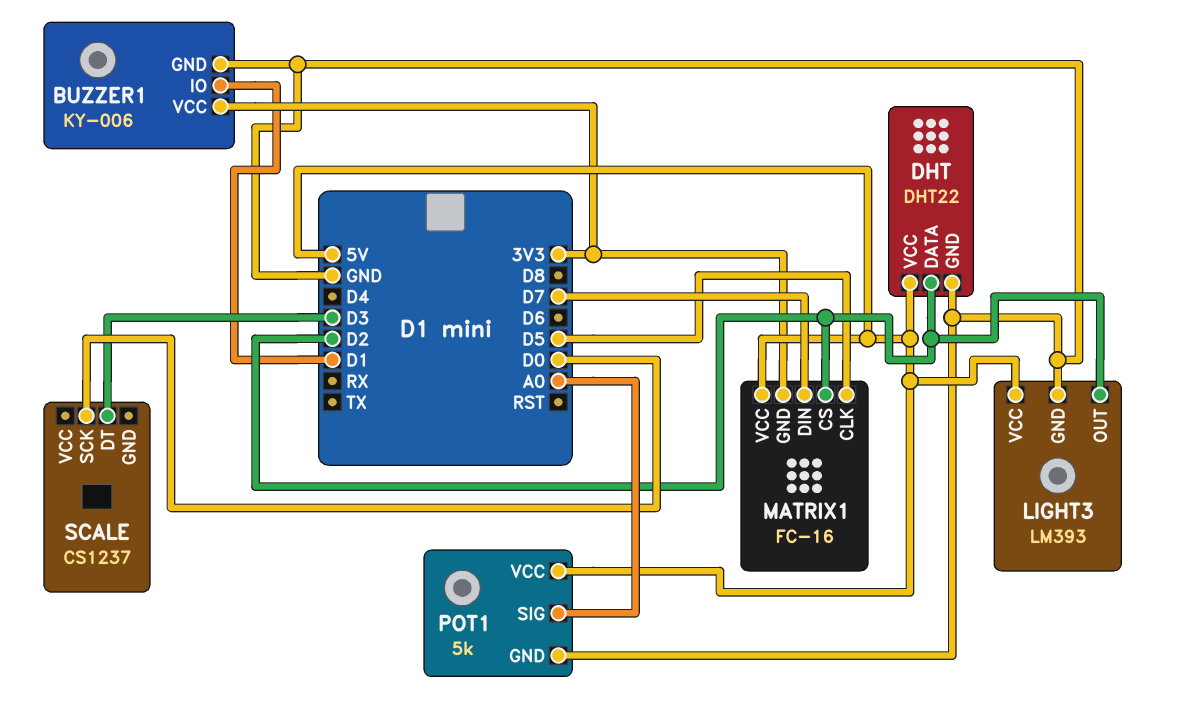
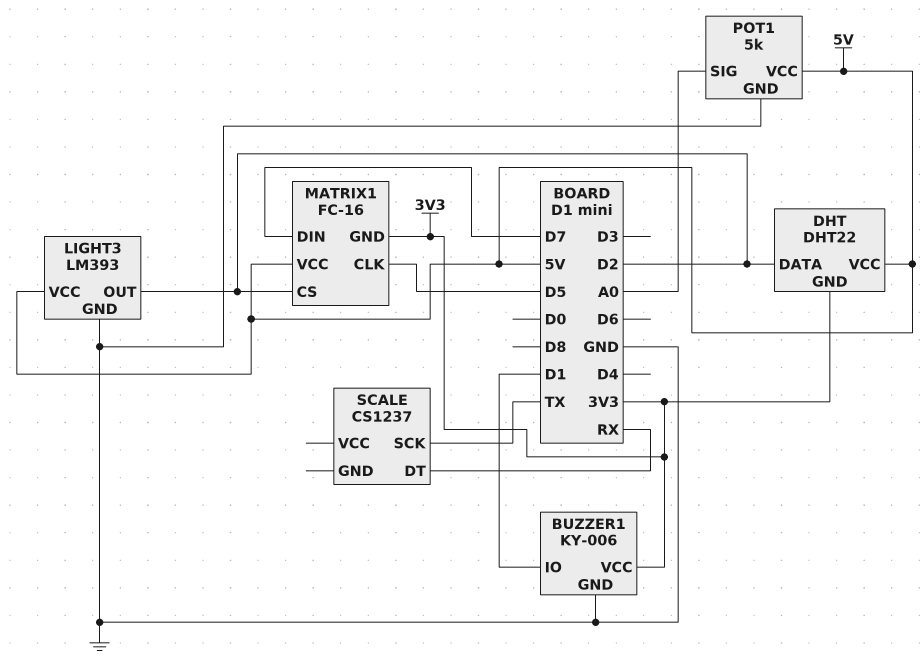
DHT pin GND: GND -> 3V3
SCALE pin DT: D3 -> RX
SCALE pin SCK: D0 -> TX

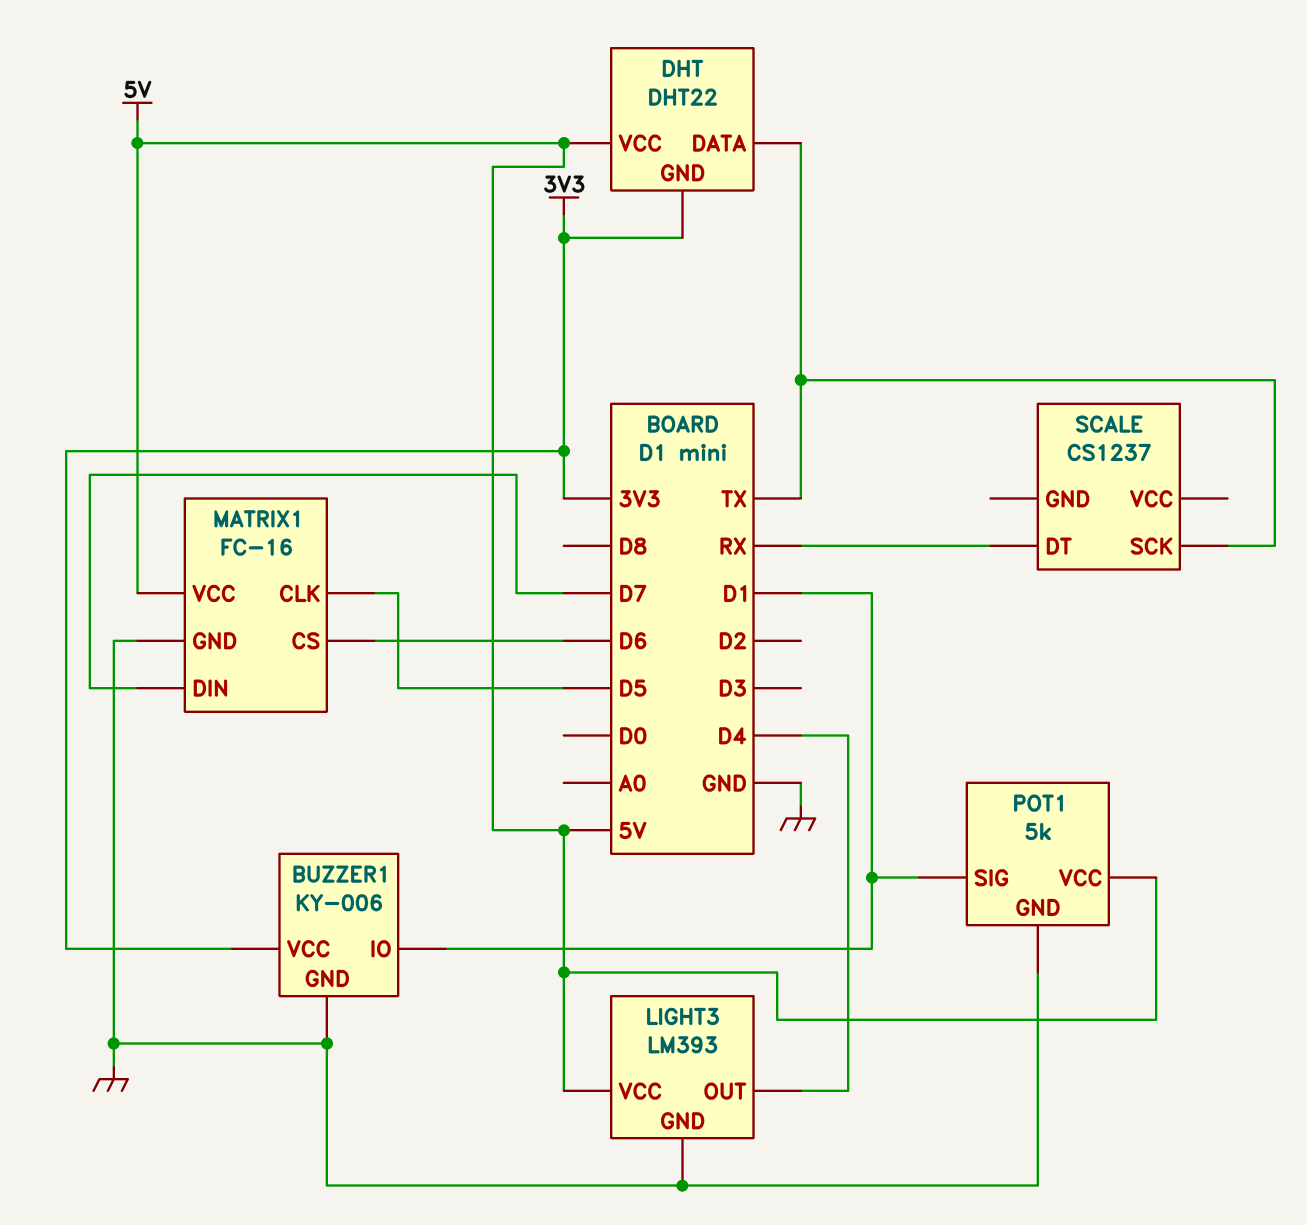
DHT pin DATA: D2 -> TX
LIGHT3 pin OUT: D2 -> D4
MATRIX1 pin CS: D2 -> D6
MATRIX1 pin GND: 3V3 -> GND
POT1 pin SIG: A0 -> D1

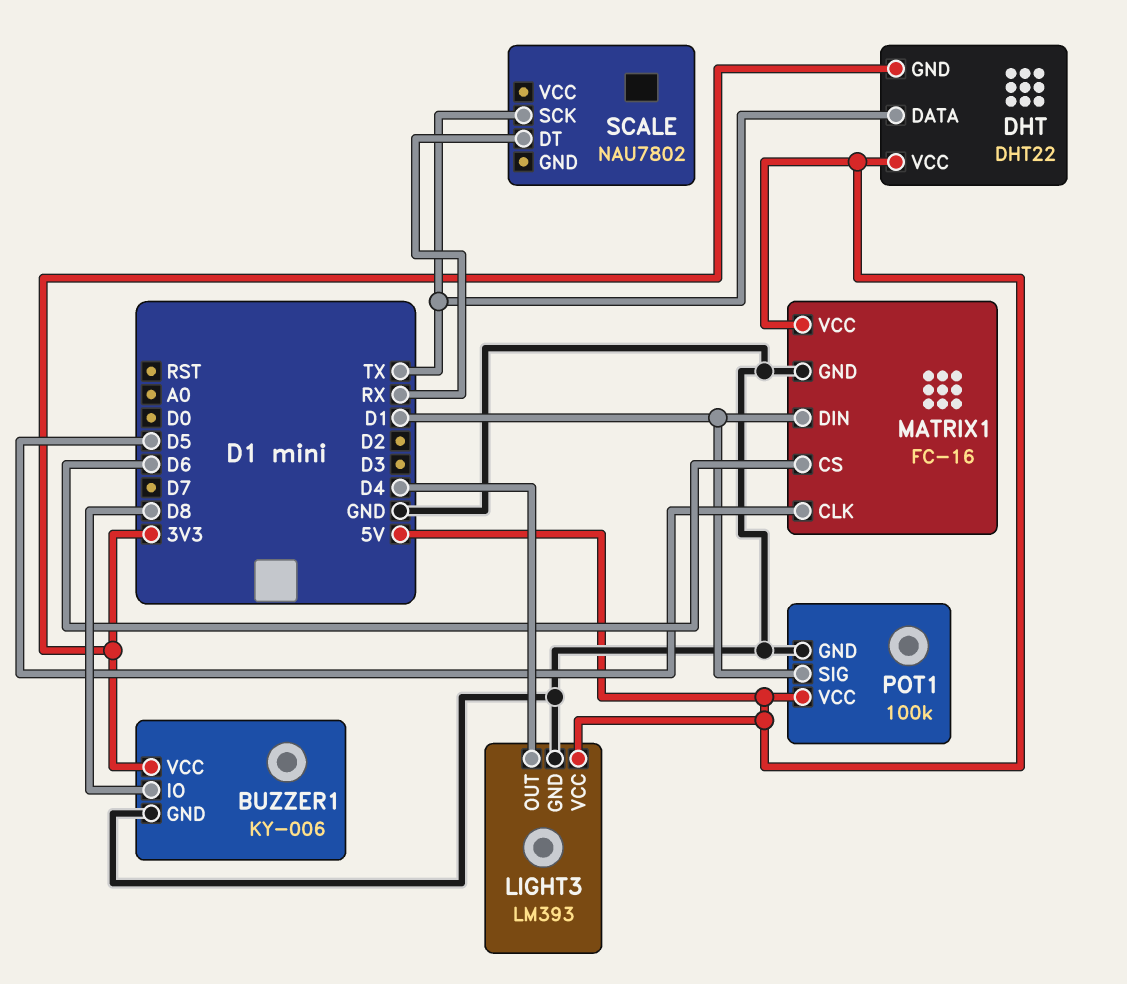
BUZZER1 pin IO: D1 -> D8
MATRIX1 pin DIN: D7 -> D1
POT1: 5k -> 100k
SCALE: CS1237 -> NAU7802

